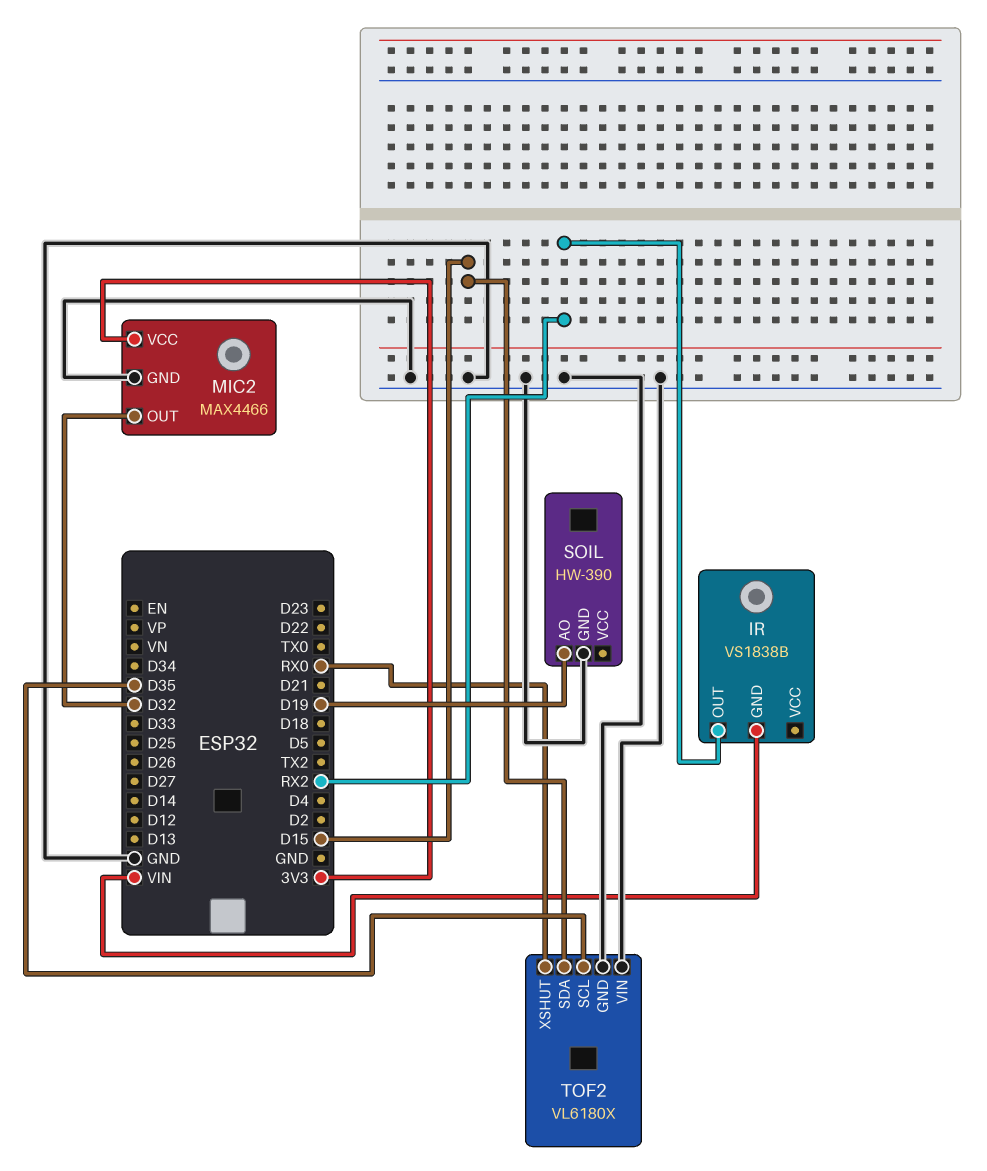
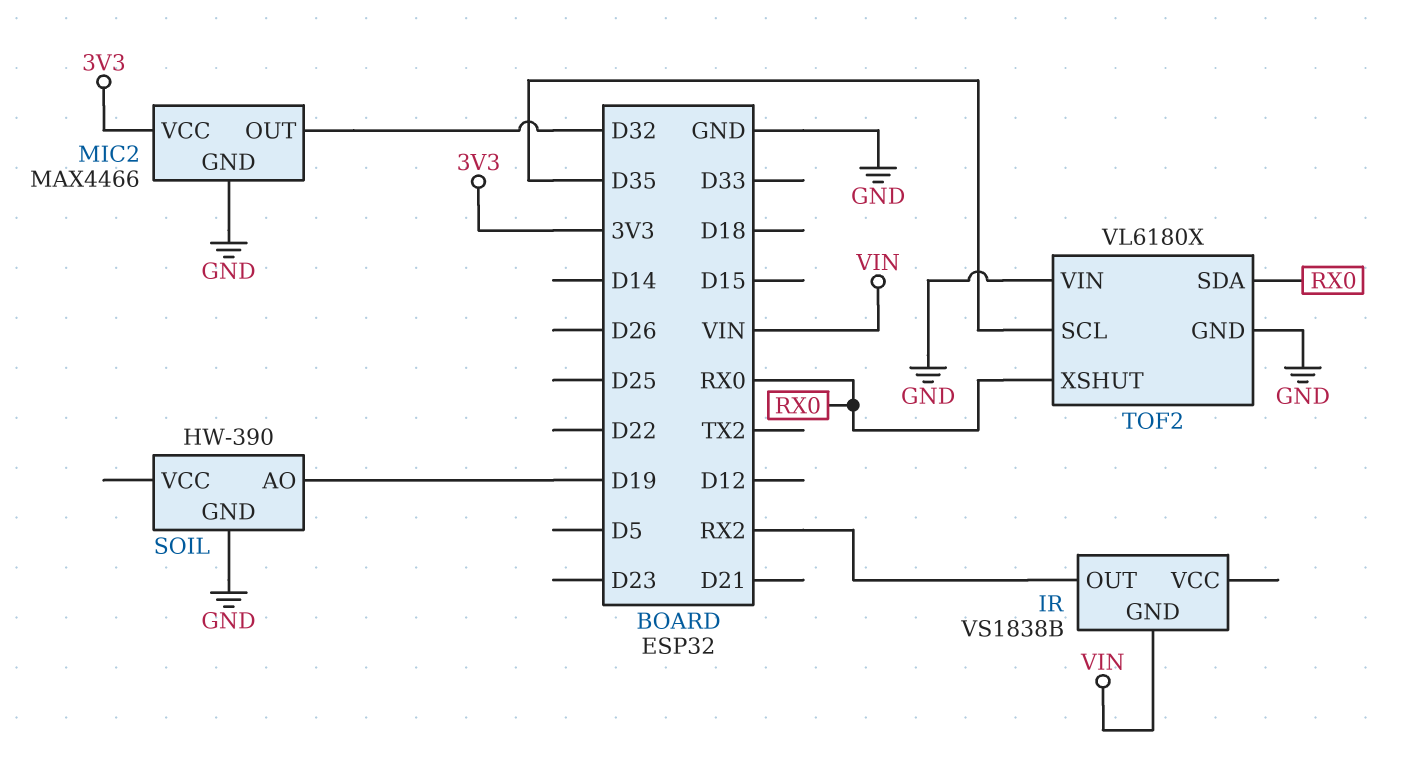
TOF2 pin SDA: D15 -> RX0

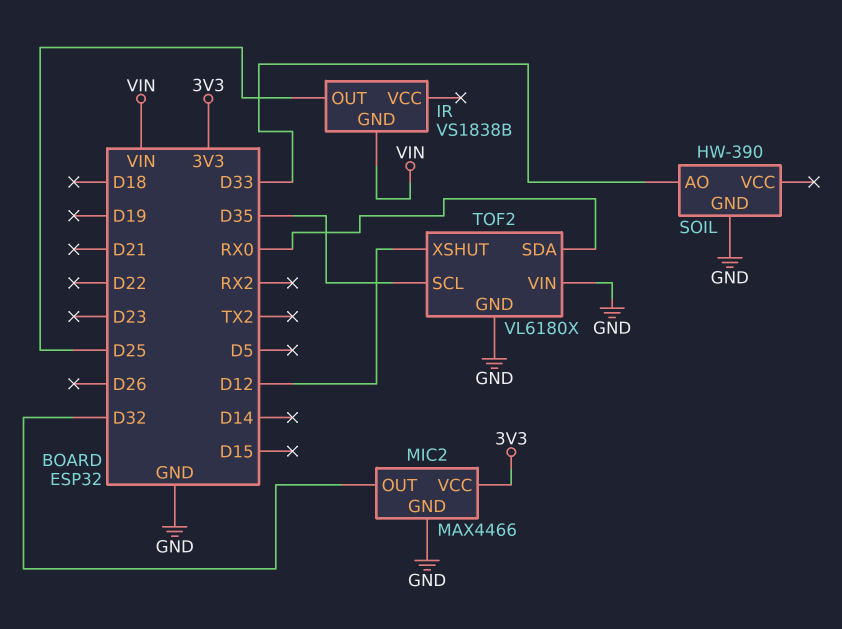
IR pin OUT: RX2 -> D25
SOIL pin AO: D19 -> D33
TOF2 pin XSHUT: RX0 -> D12

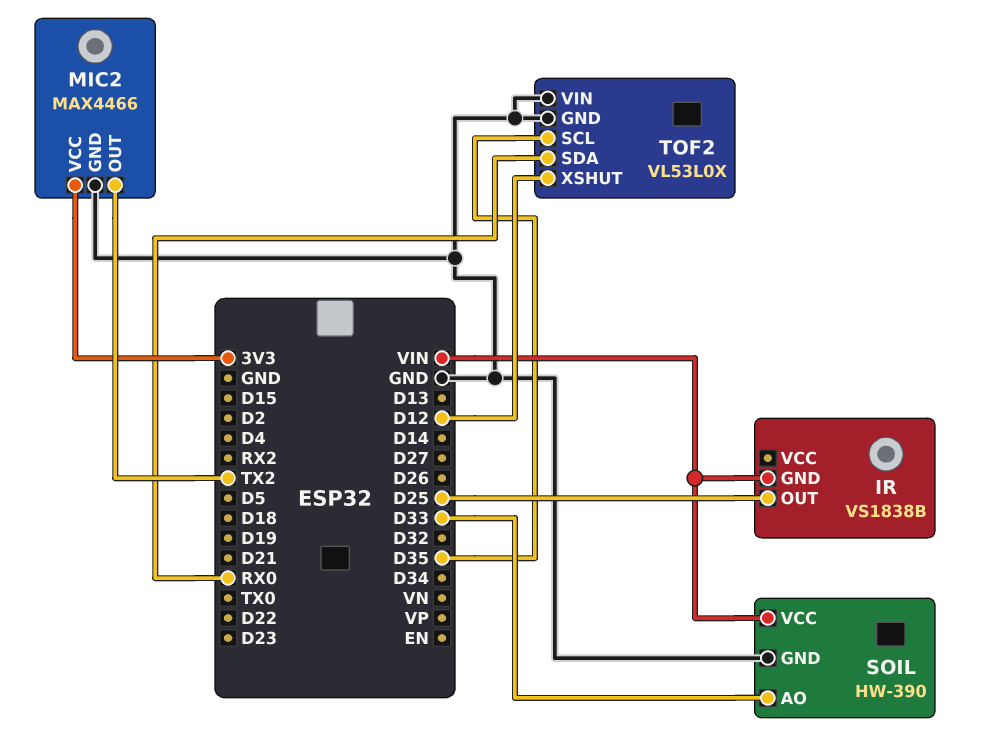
MIC2 pin OUT: D32 -> TX2
SOIL pin VCC: none -> VIN
TOF2: VL6180X -> VL53L0X

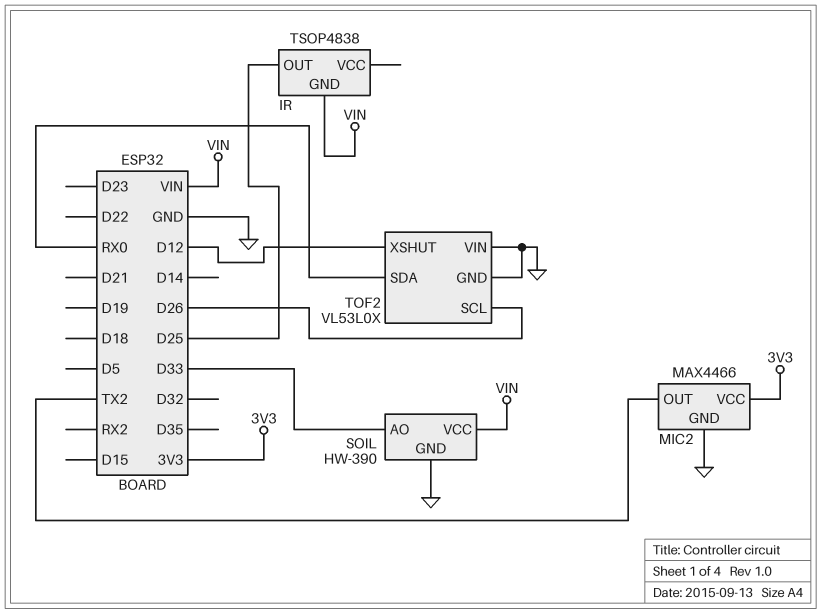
IR: VS1838B -> TSOP4838
TOF2 pin SCL: D35 -> D26

